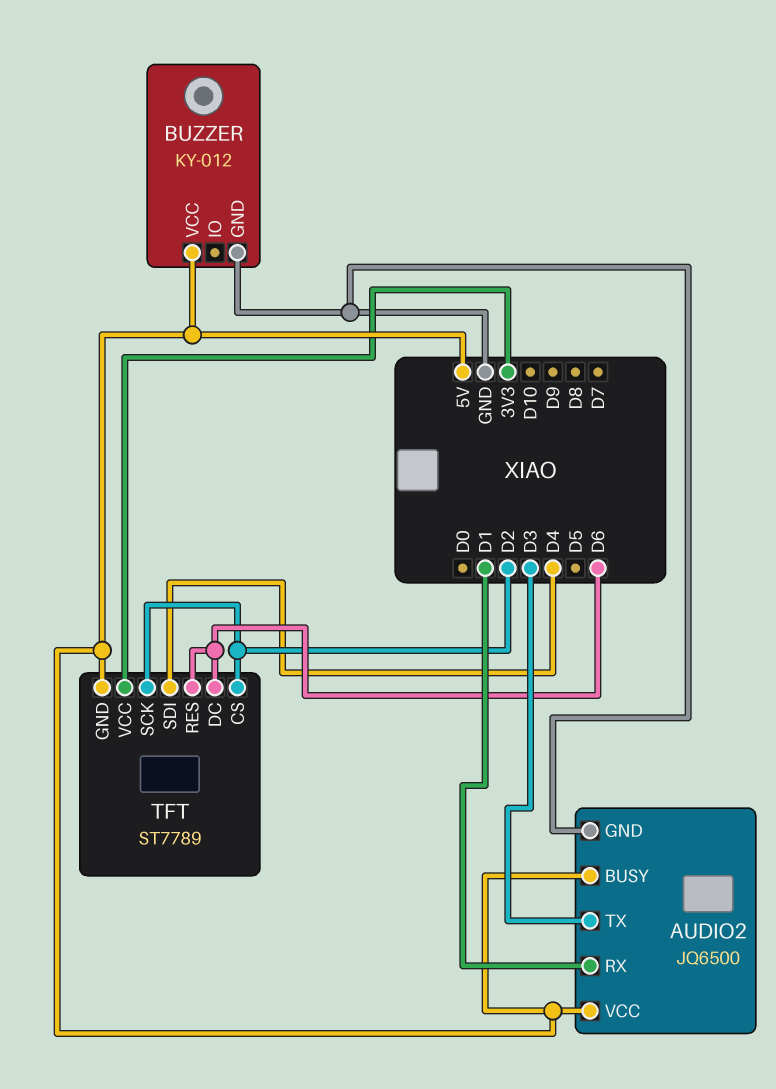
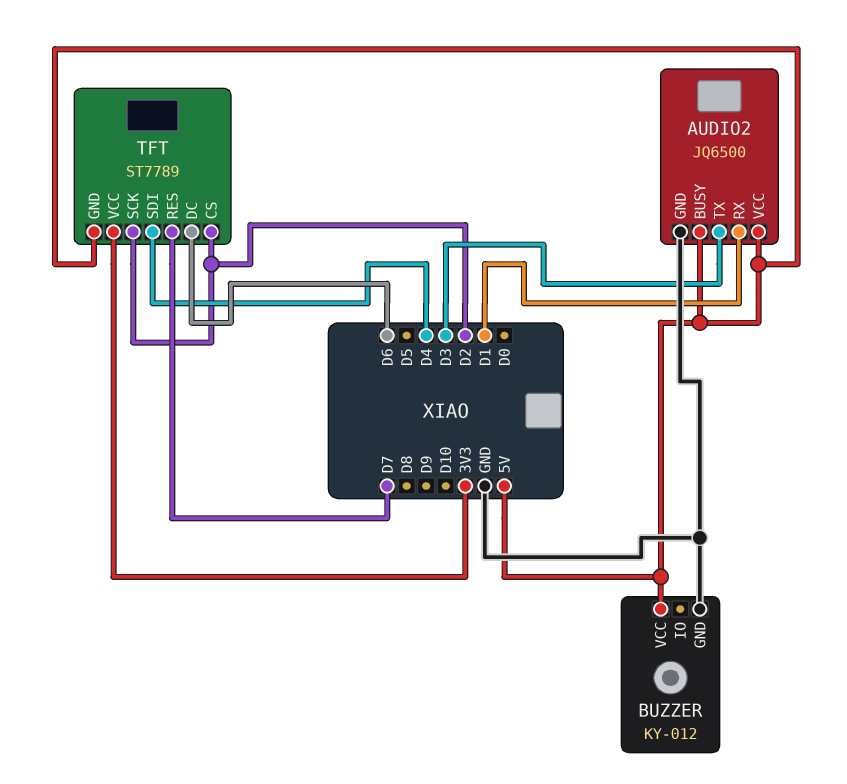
TFT pin RES: D6 -> D7

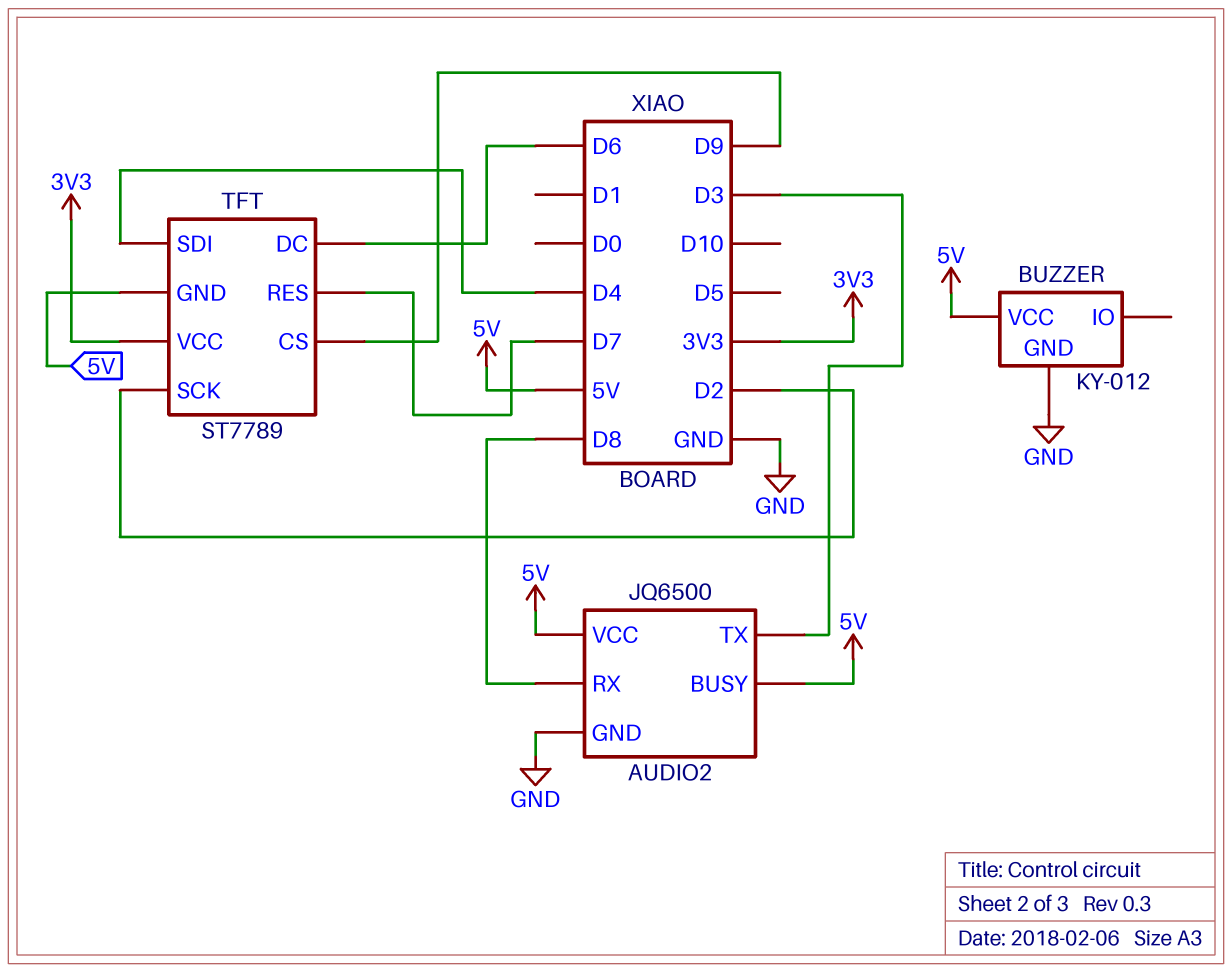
AUDIO2 pin RX: D1 -> D8
TFT pin CS: D2 -> D9

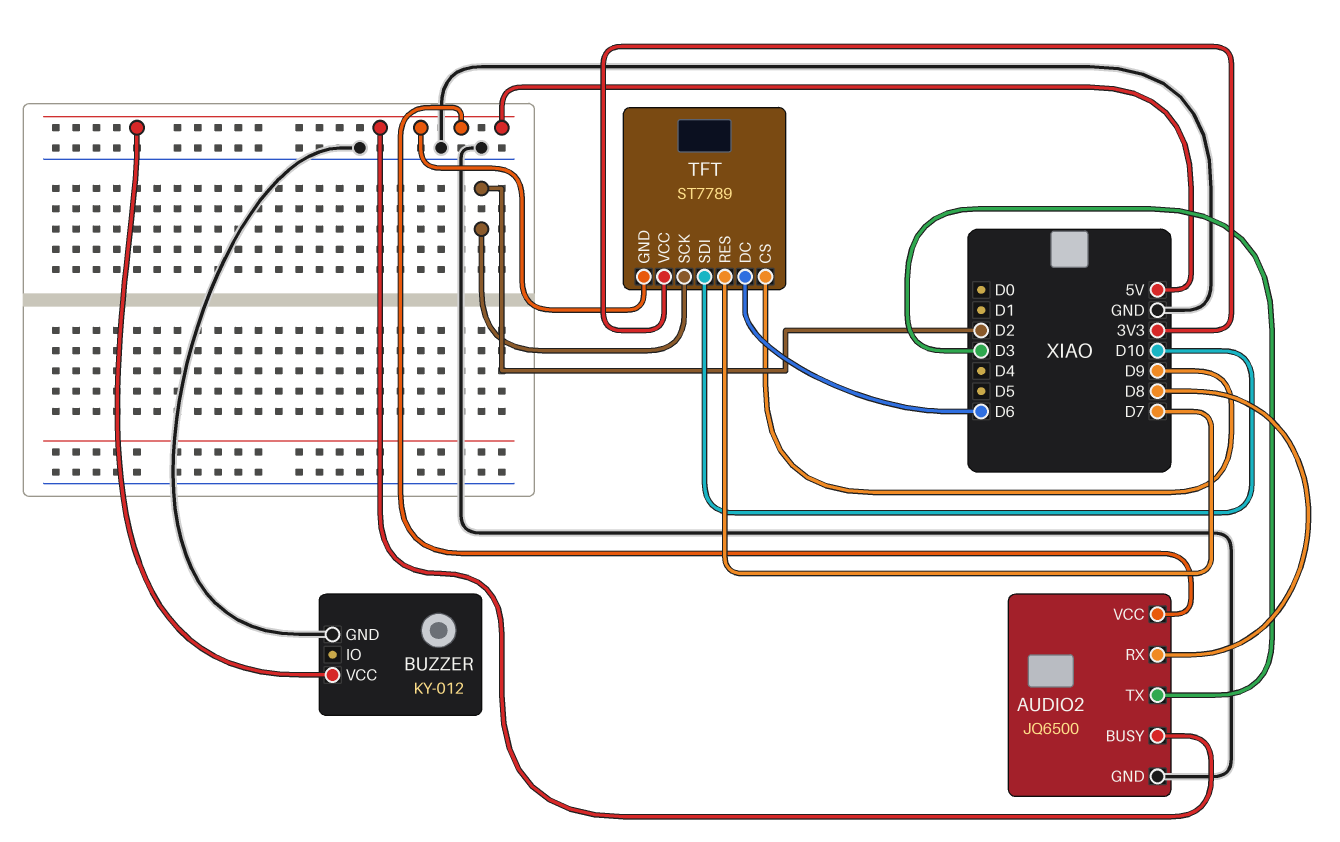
TFT pin SDI: D4 -> D10

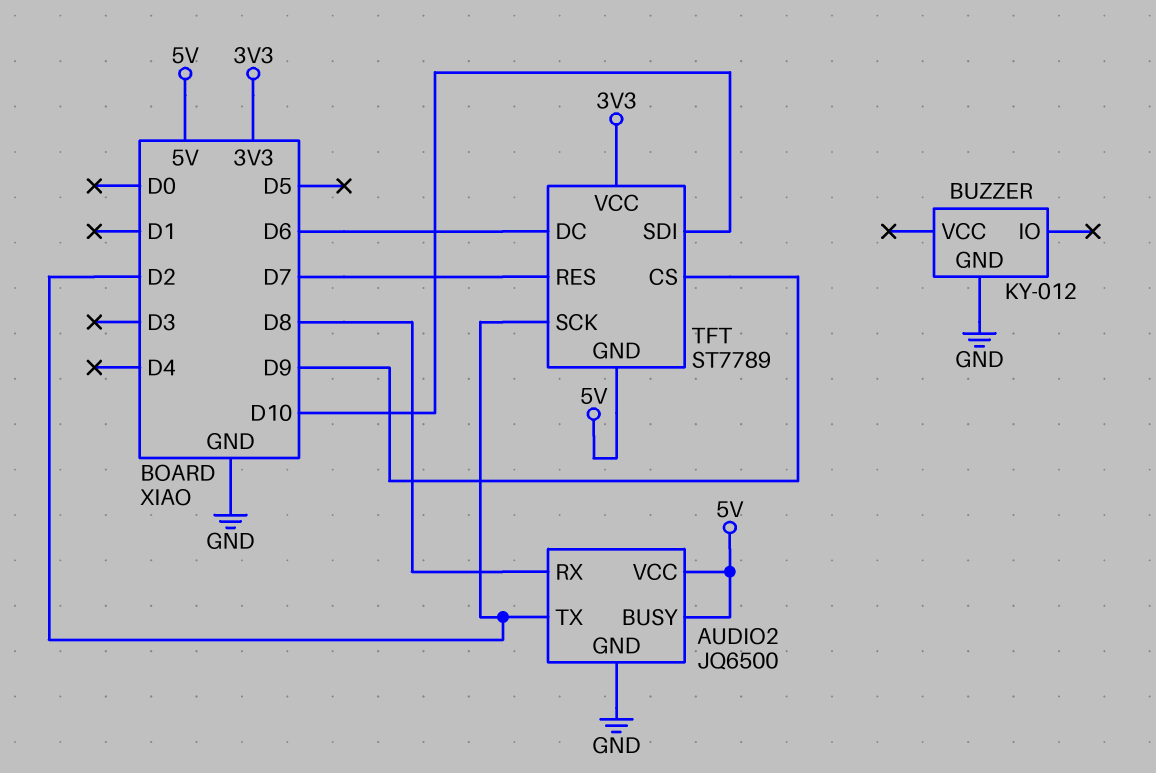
AUDIO2 pin TX: D3 -> D2
BUZZER pin VCC: 5V -> none

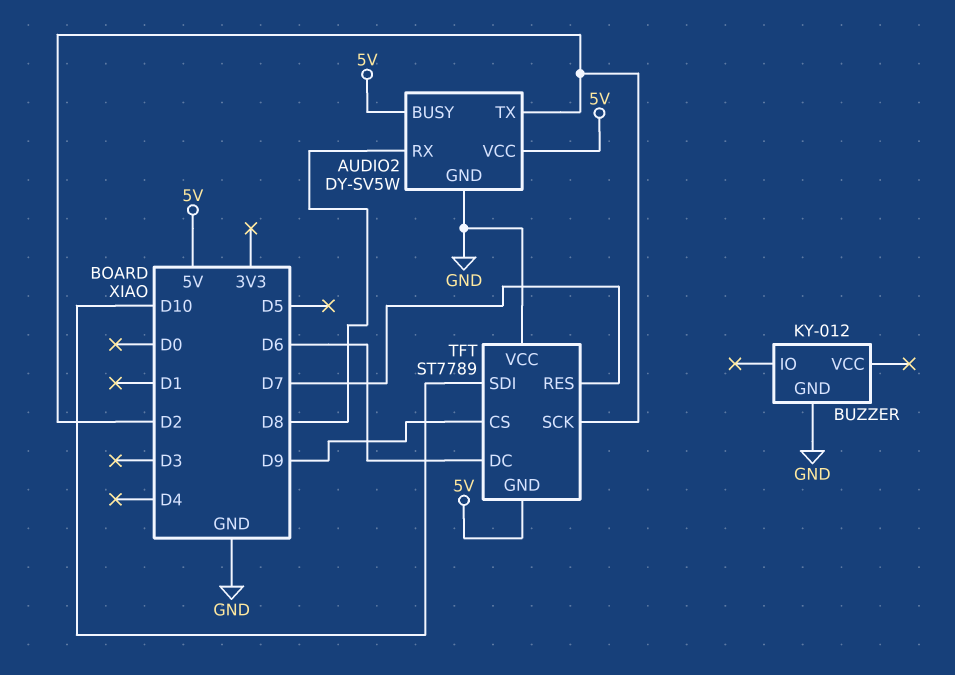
AUDIO2: JQ6500 -> DY-SV5W
TFT pin VCC: 3V3 -> GND

